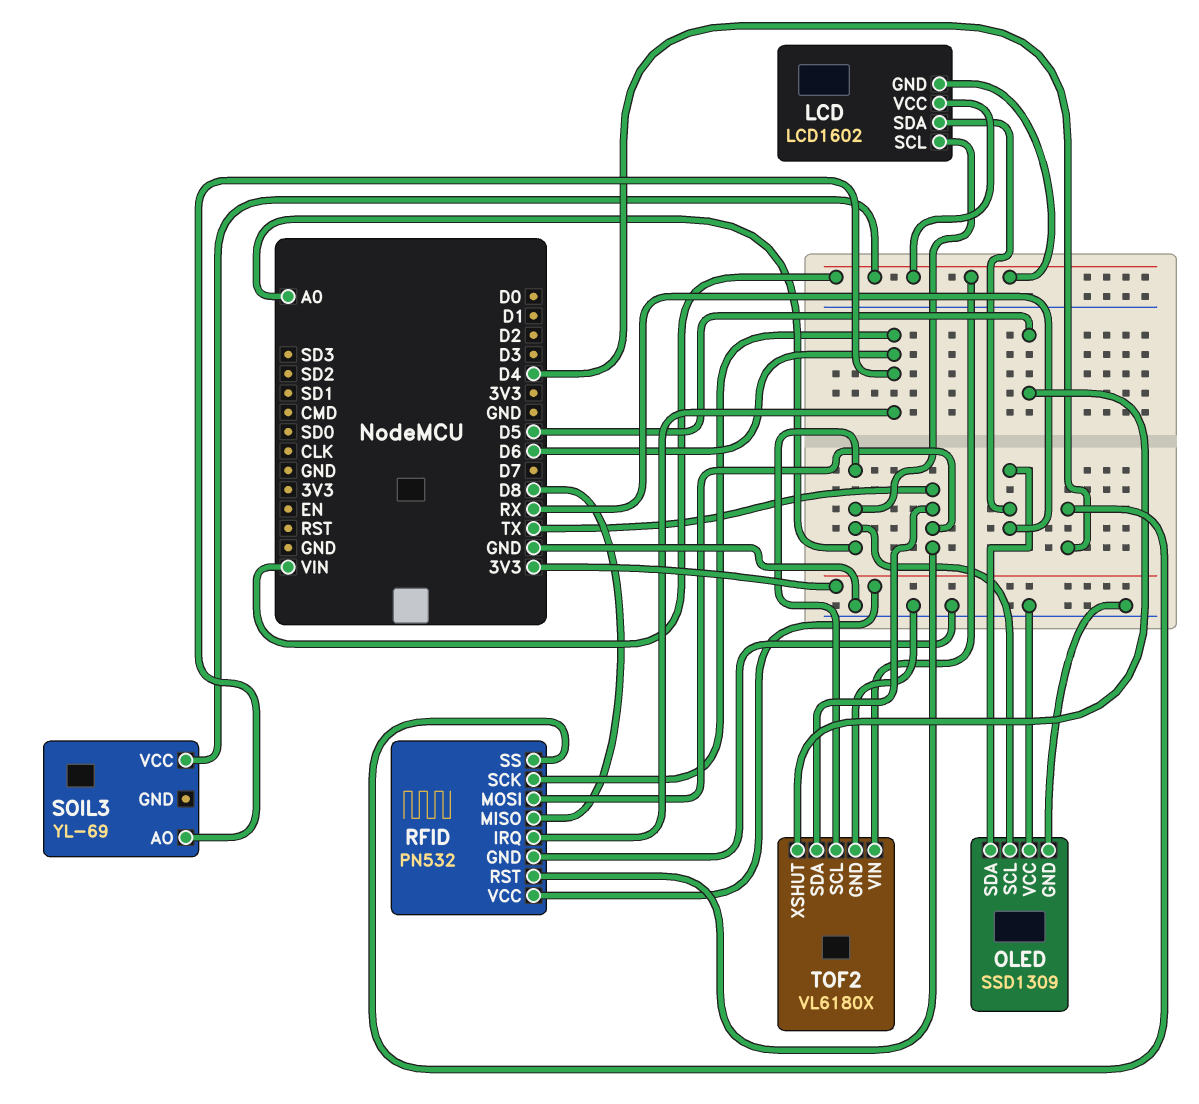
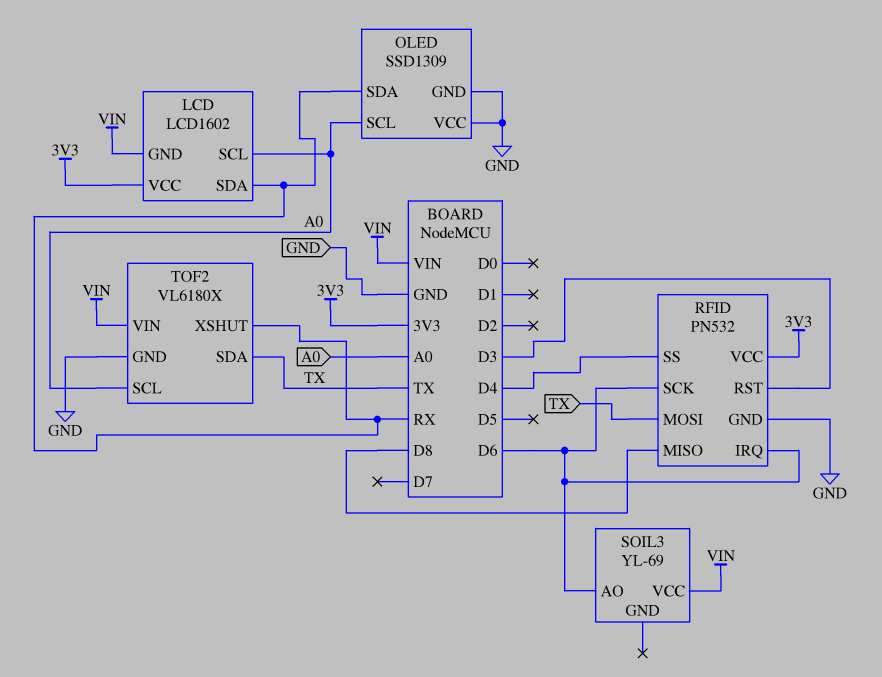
LCD pin VCC: VIN -> 3V3
RFID pin RST: TX -> D3
TOF2 pin XSHUT: D5 -> RX

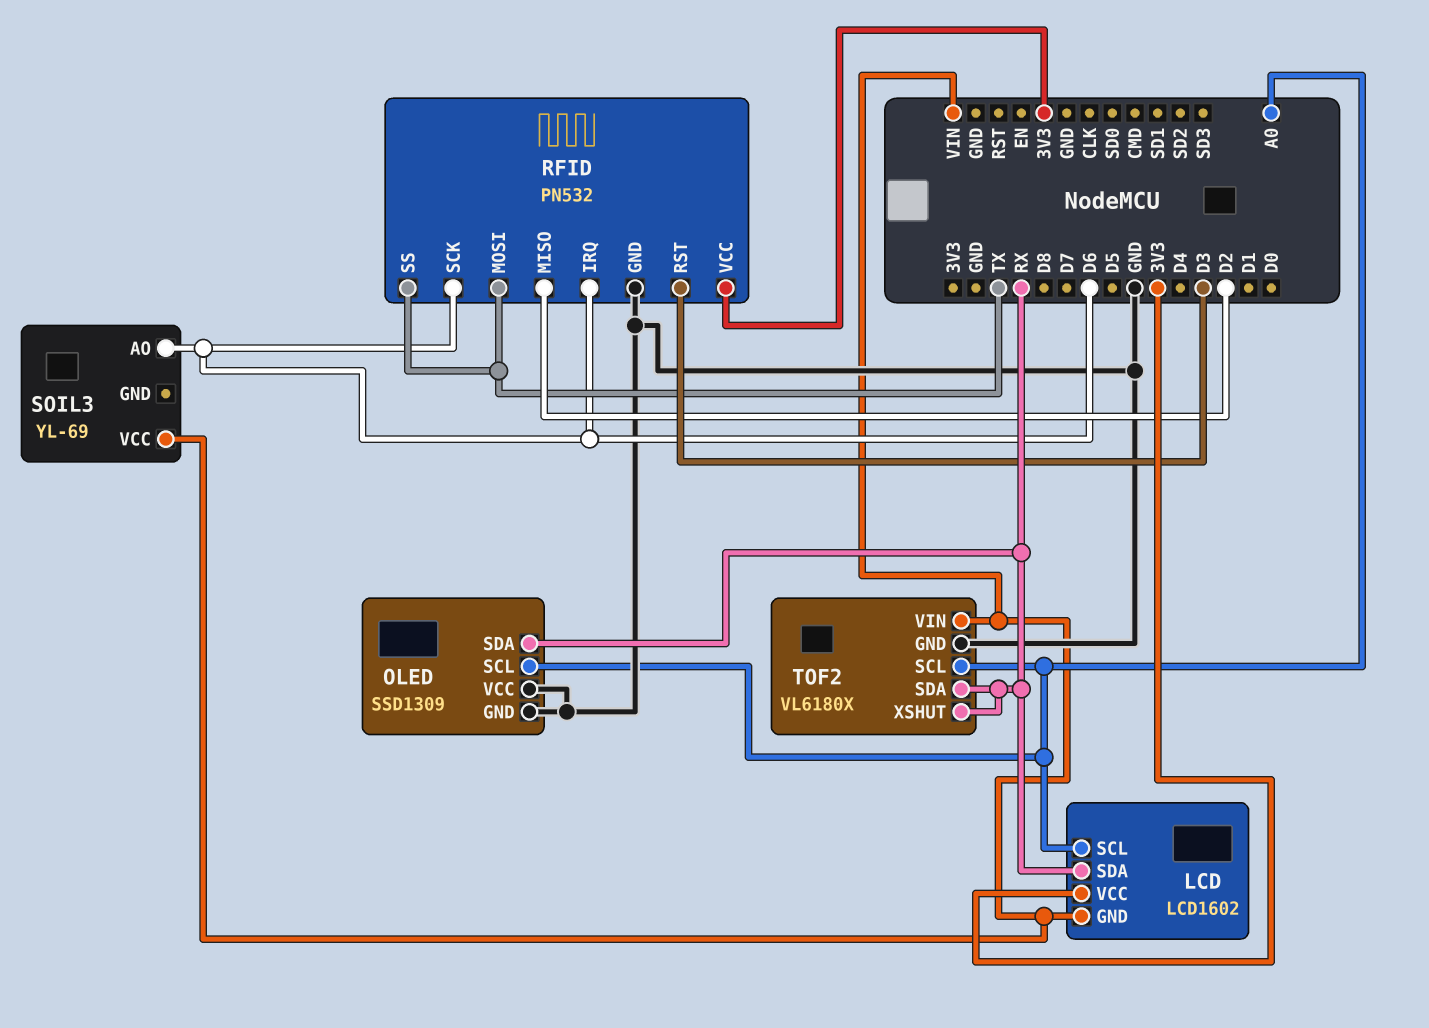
RFID pin MISO: D8 -> D2
RFID pin SS: D4 -> TX
TOF2 pin SDA: TX -> RX

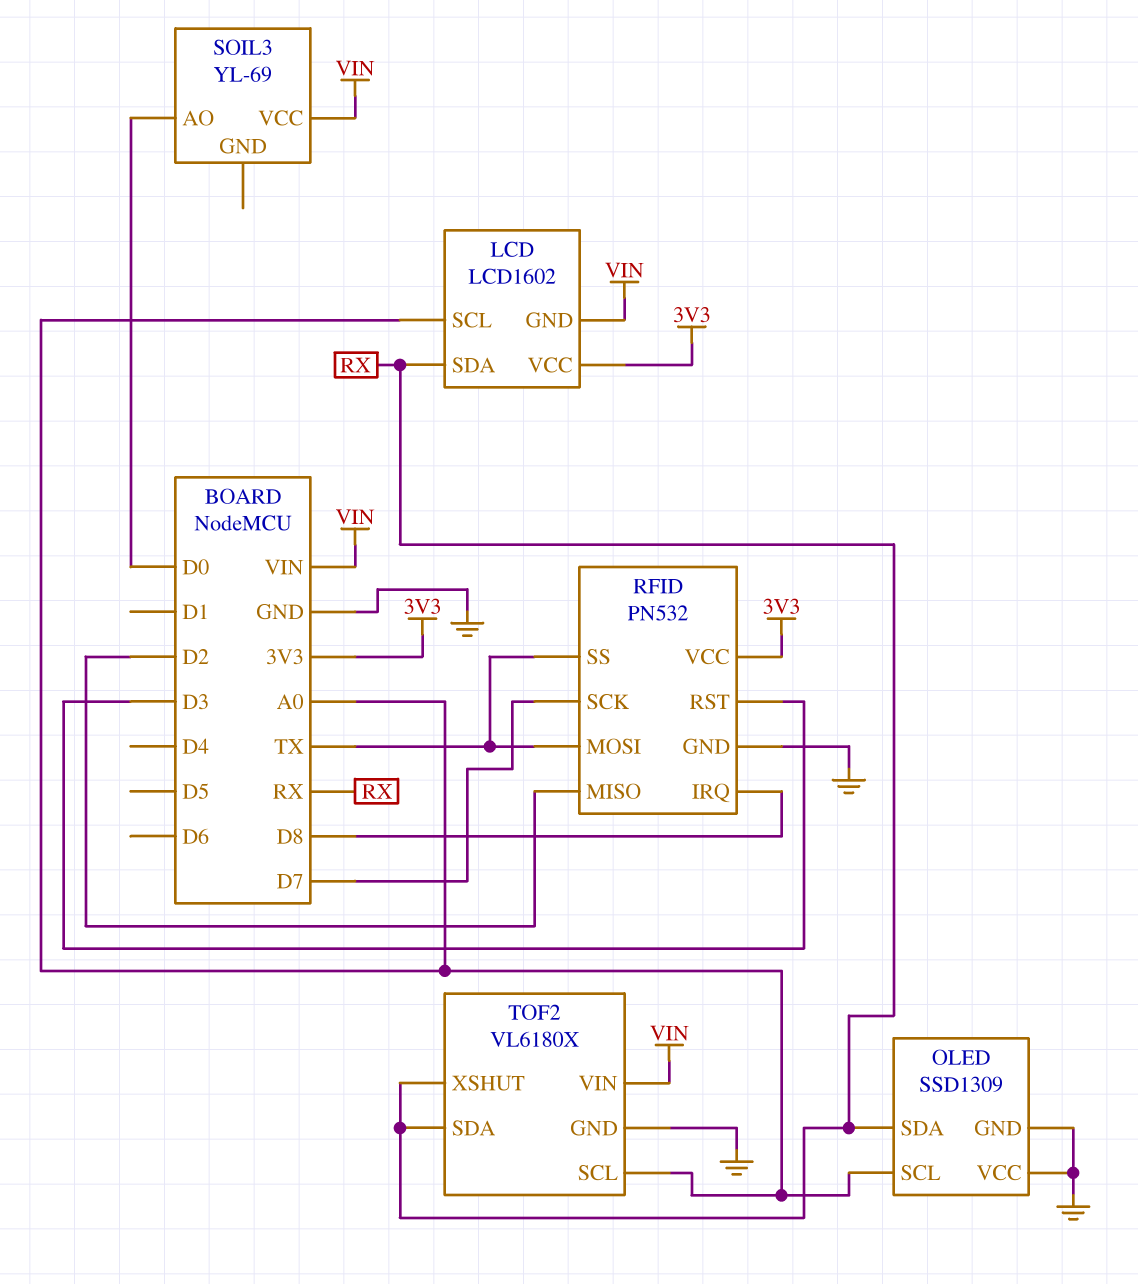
RFID pin IRQ: D6 -> D8
RFID pin SCK: D6 -> D7
SOIL3 pin AO: D6 -> D0

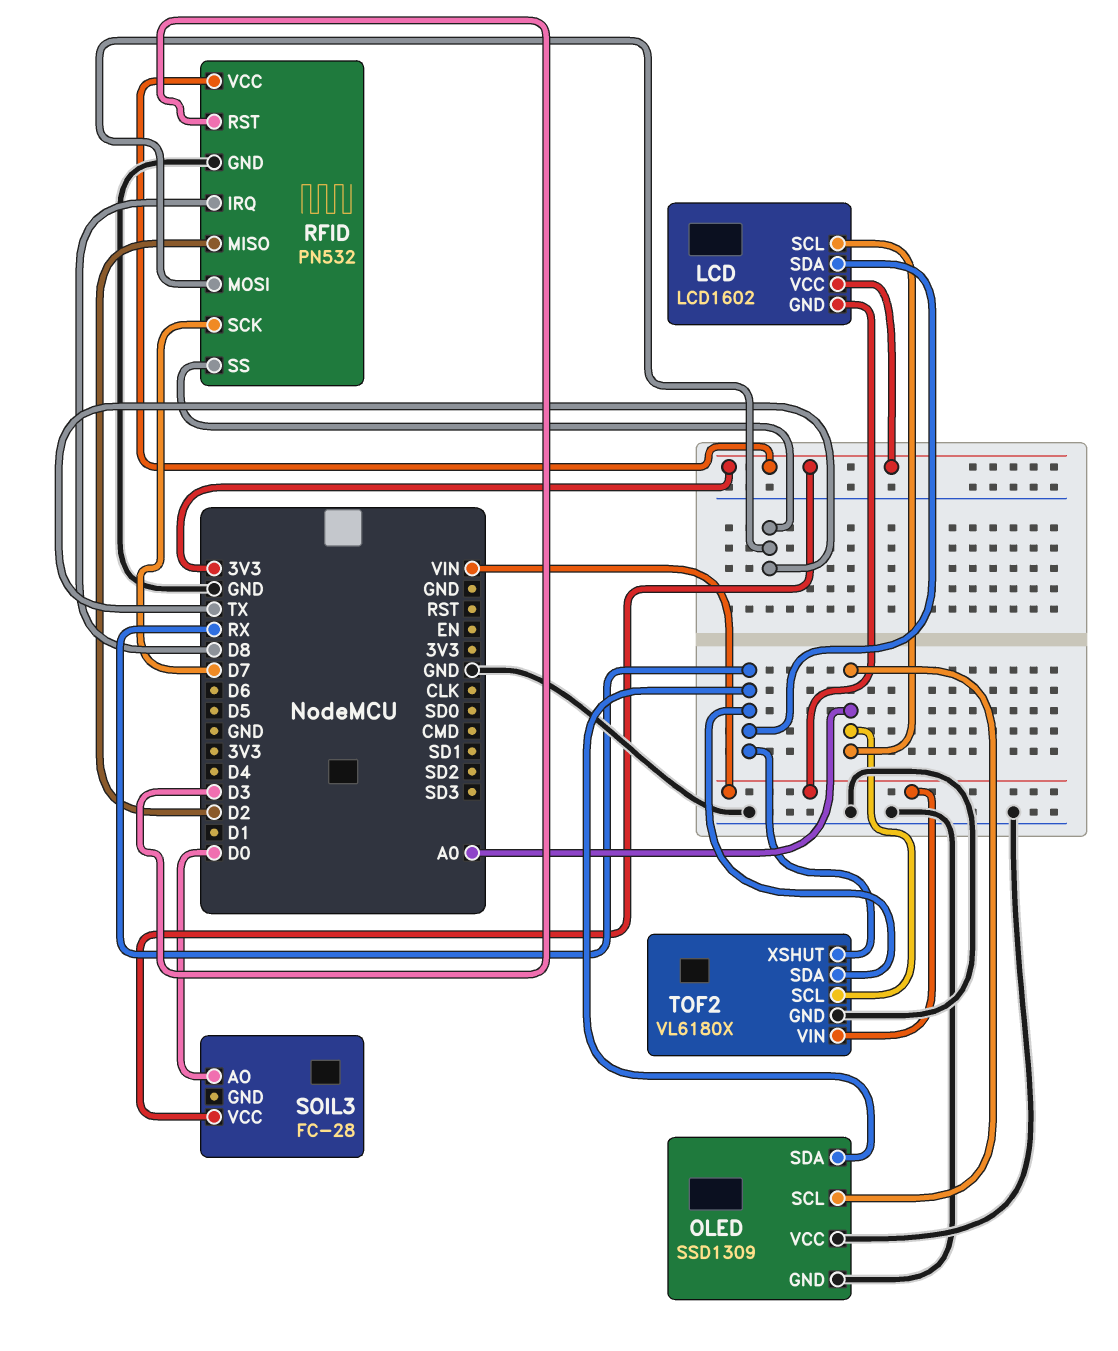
SOIL3: YL-69 -> FC-28
SOIL3 pin VCC: VIN -> 3V3

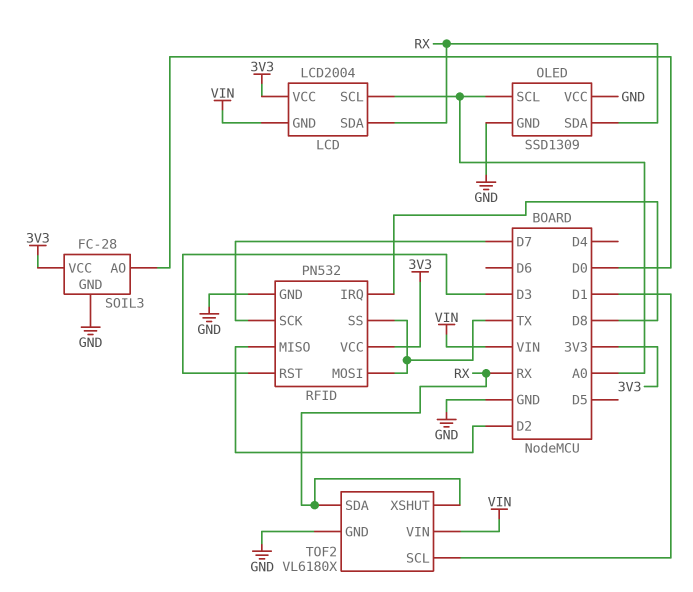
LCD: LCD1602 -> LCD2004
SOIL3 pin GND: none -> GND
TOF2 pin SCL: A0 -> D1

